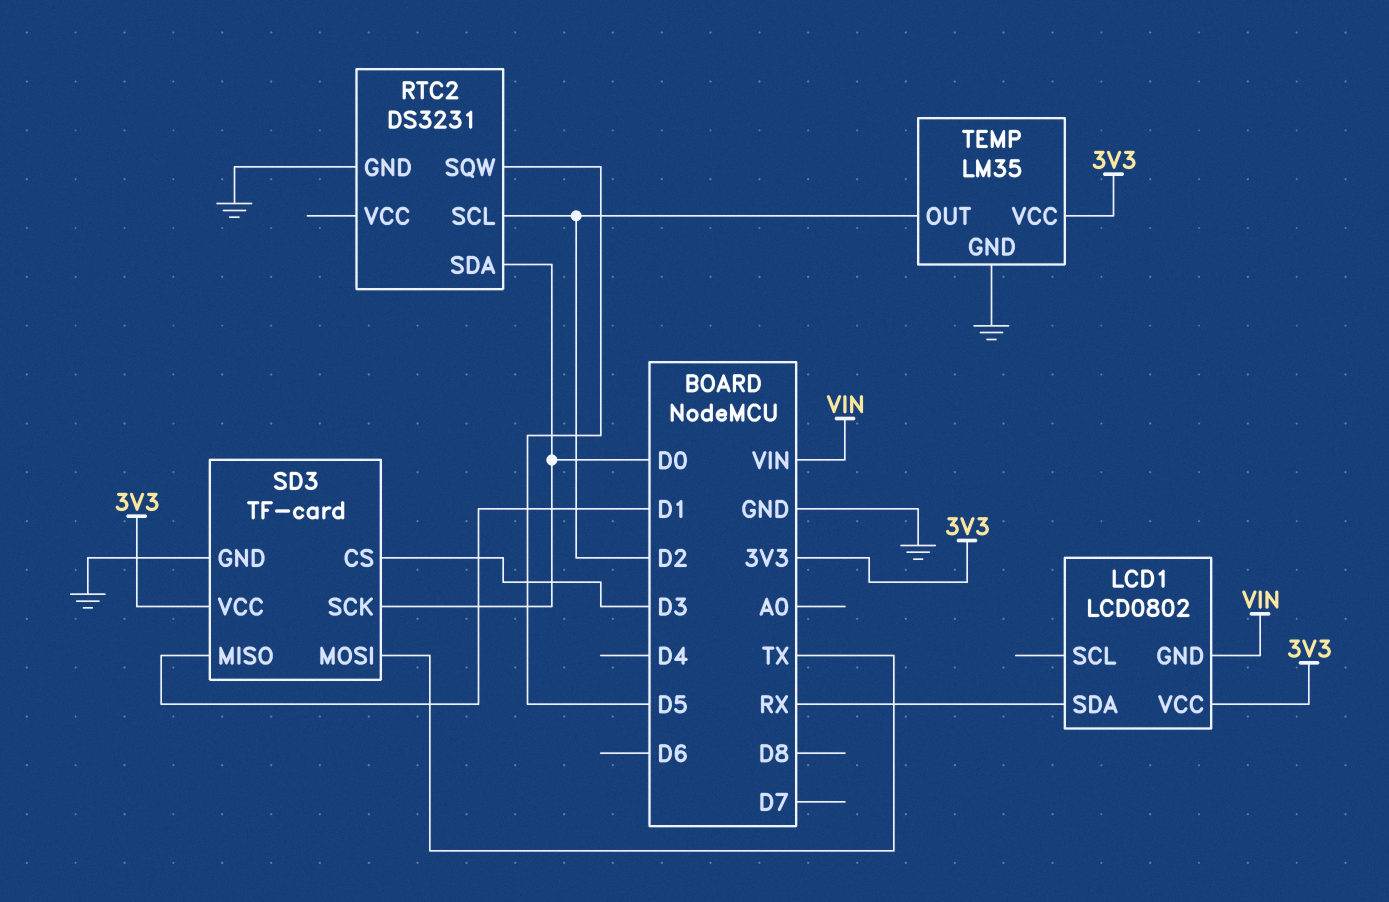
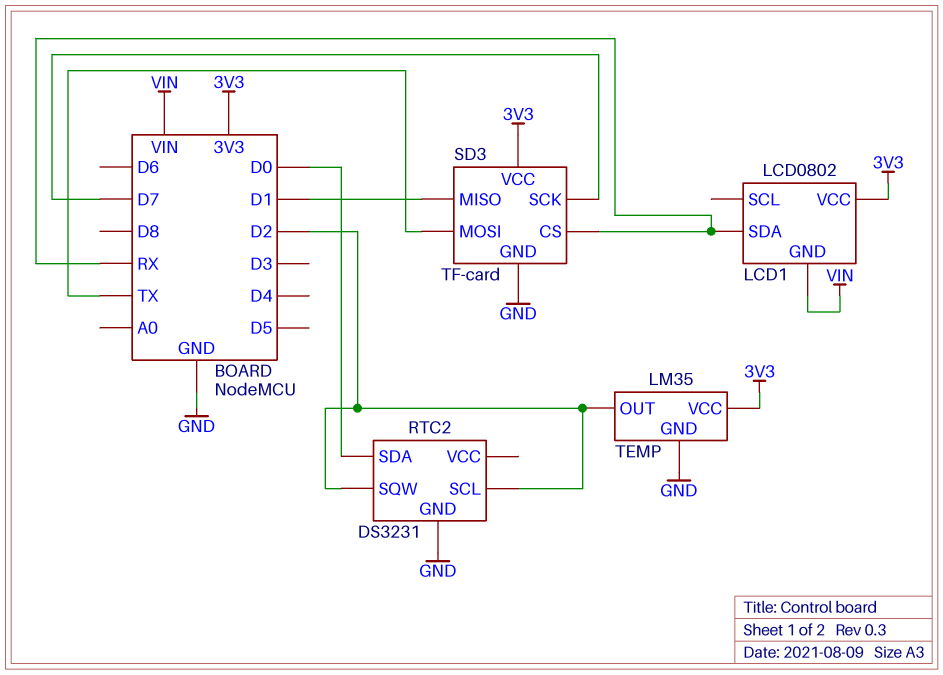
RTC2 pin SQW: D5 -> D2
SD3 pin CS: D3 -> RX
SD3 pin SCK: D0 -> D7

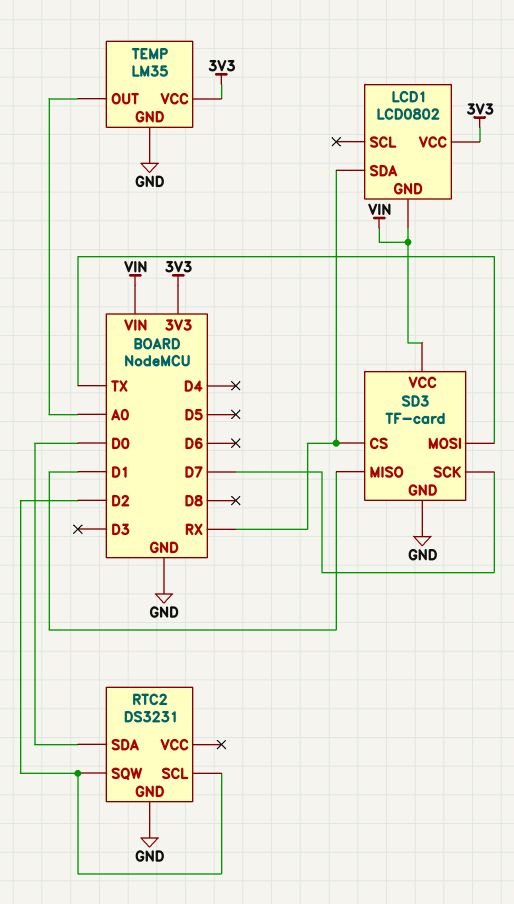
SD3 pin VCC: 3V3 -> VIN
TEMP pin OUT: D2 -> A0

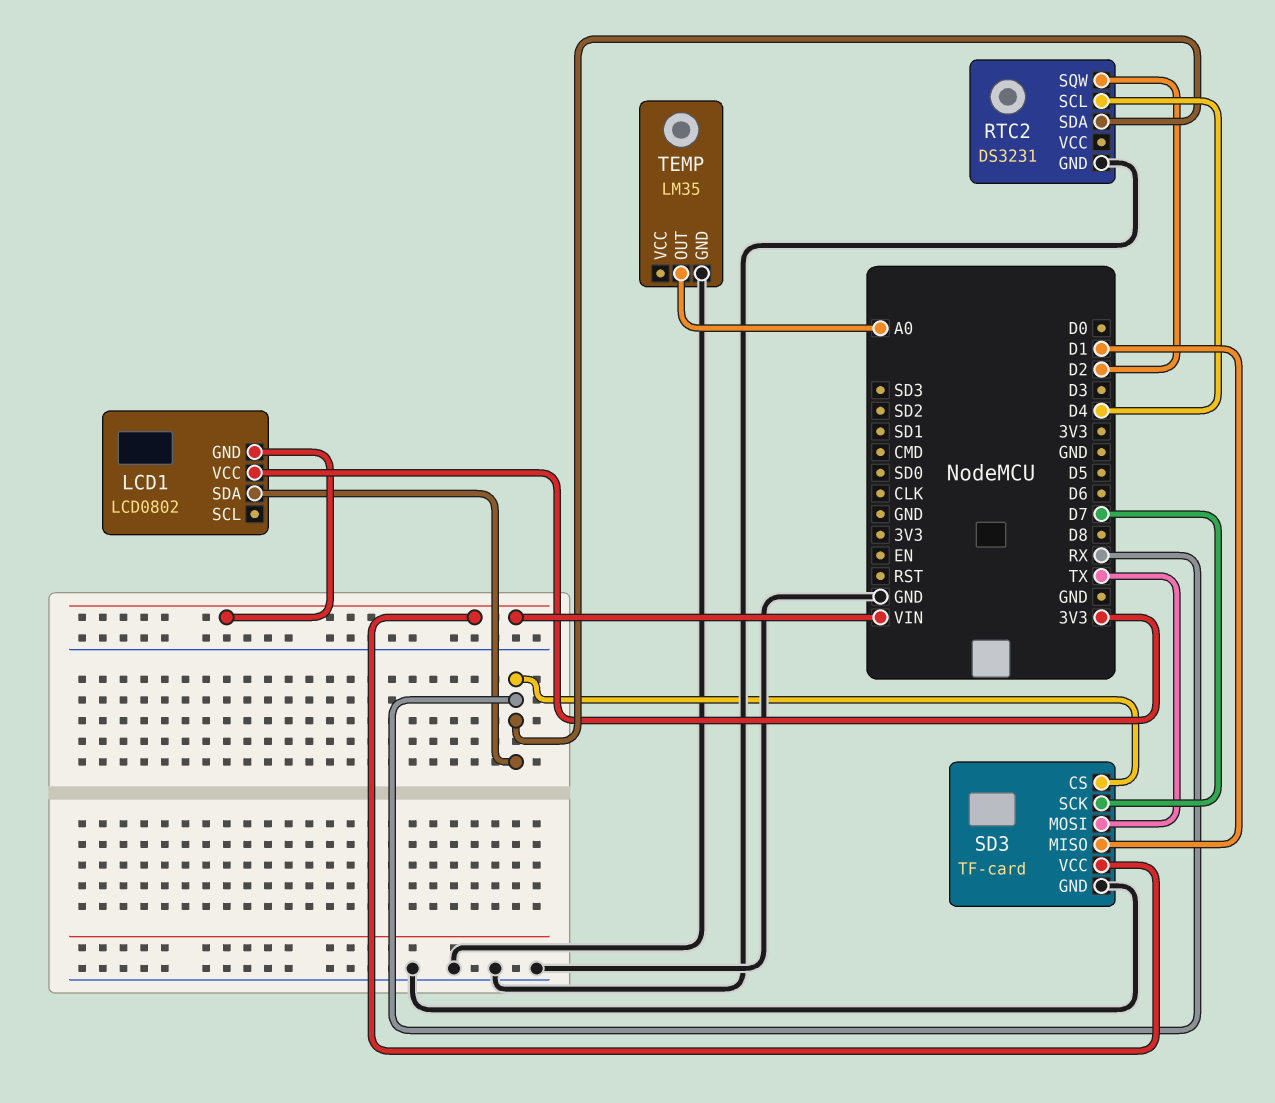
RTC2 pin SCL: D2 -> D4
RTC2 pin SDA: D0 -> RX
TEMP pin VCC: 3V3 -> none

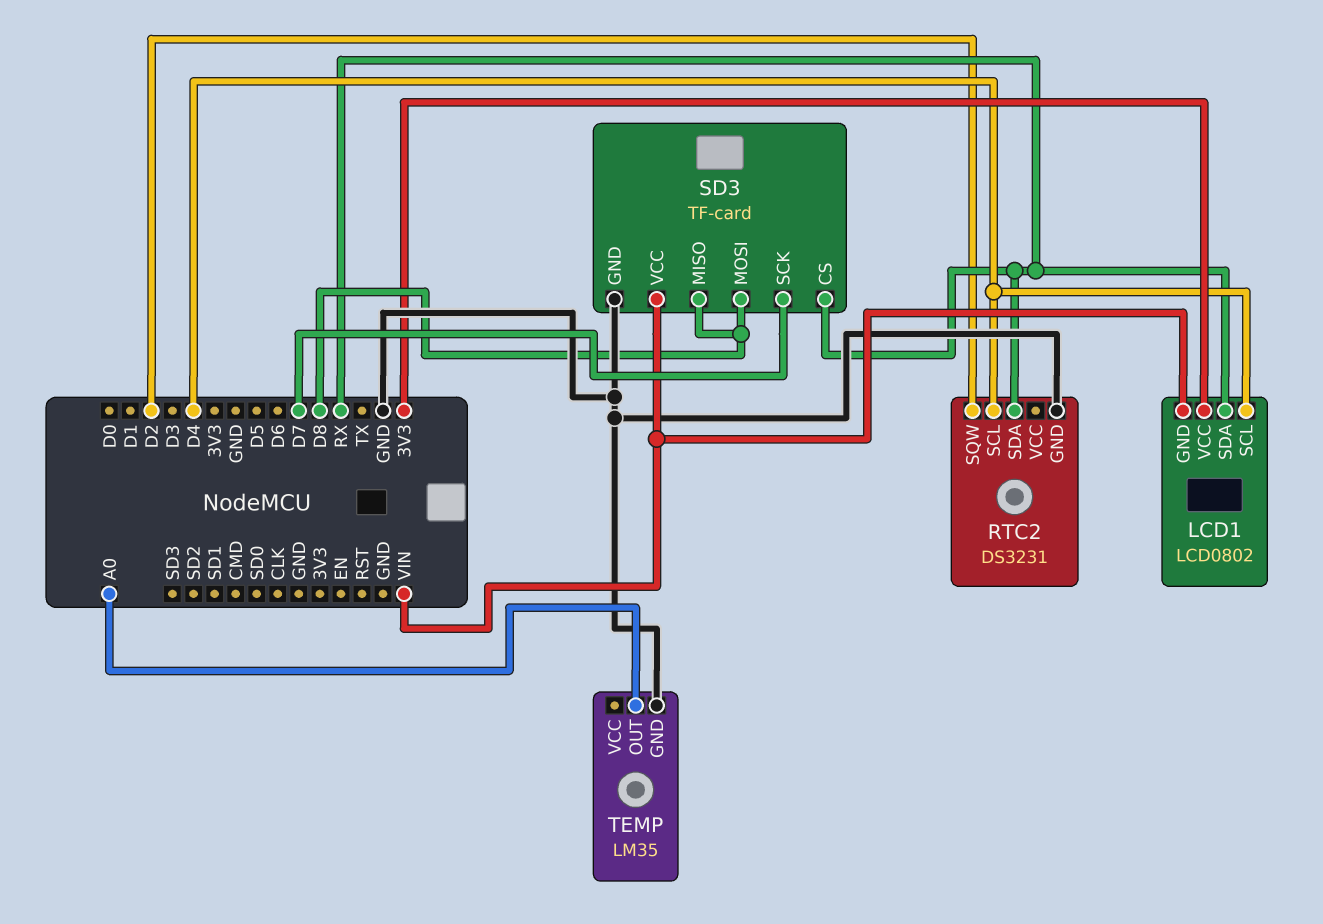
LCD1 pin SCL: none -> D4
SD3 pin MISO: D1 -> D8
SD3 pin MOSI: TX -> D8

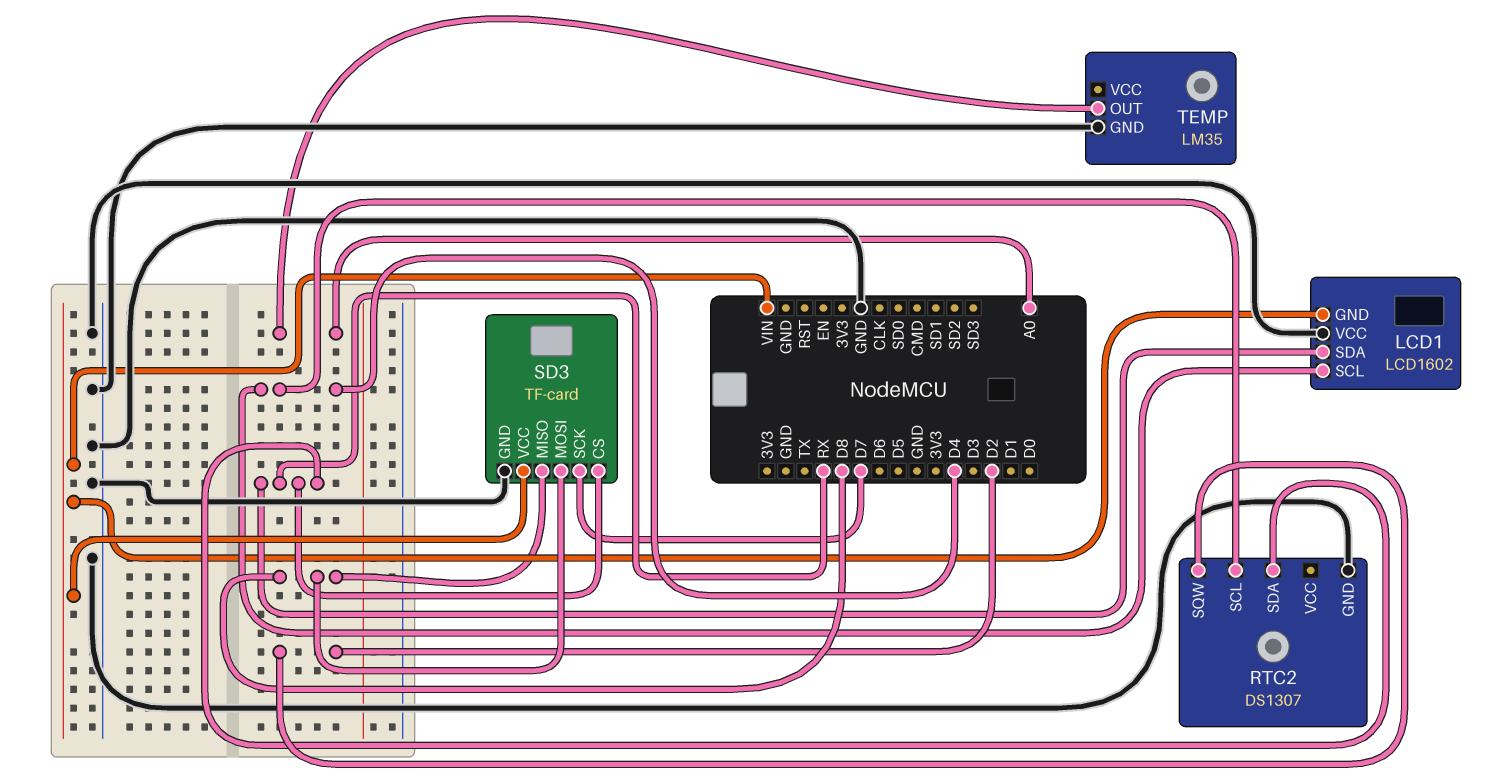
LCD1: LCD0802 -> LCD1602
LCD1 pin VCC: 3V3 -> GND
RTC2: DS3231 -> DS1307

